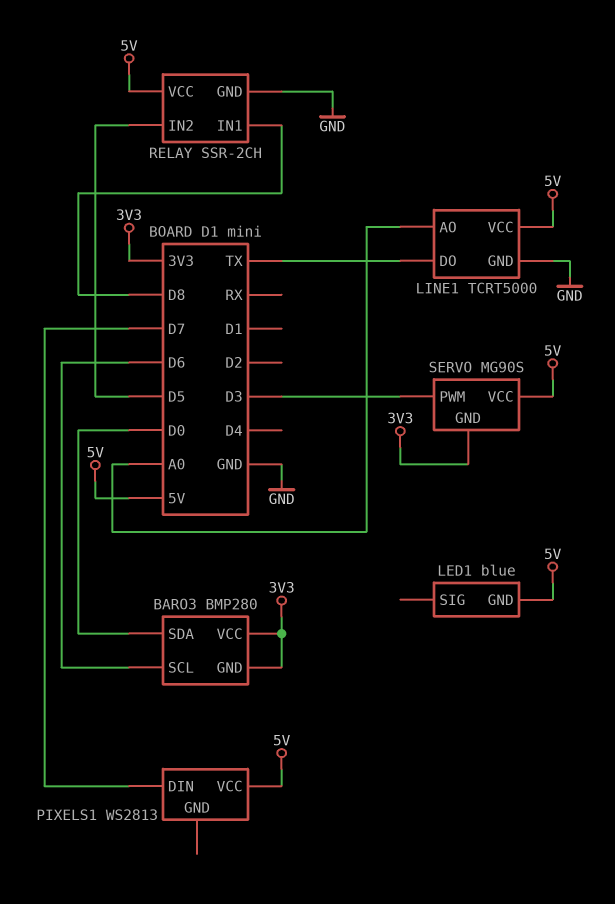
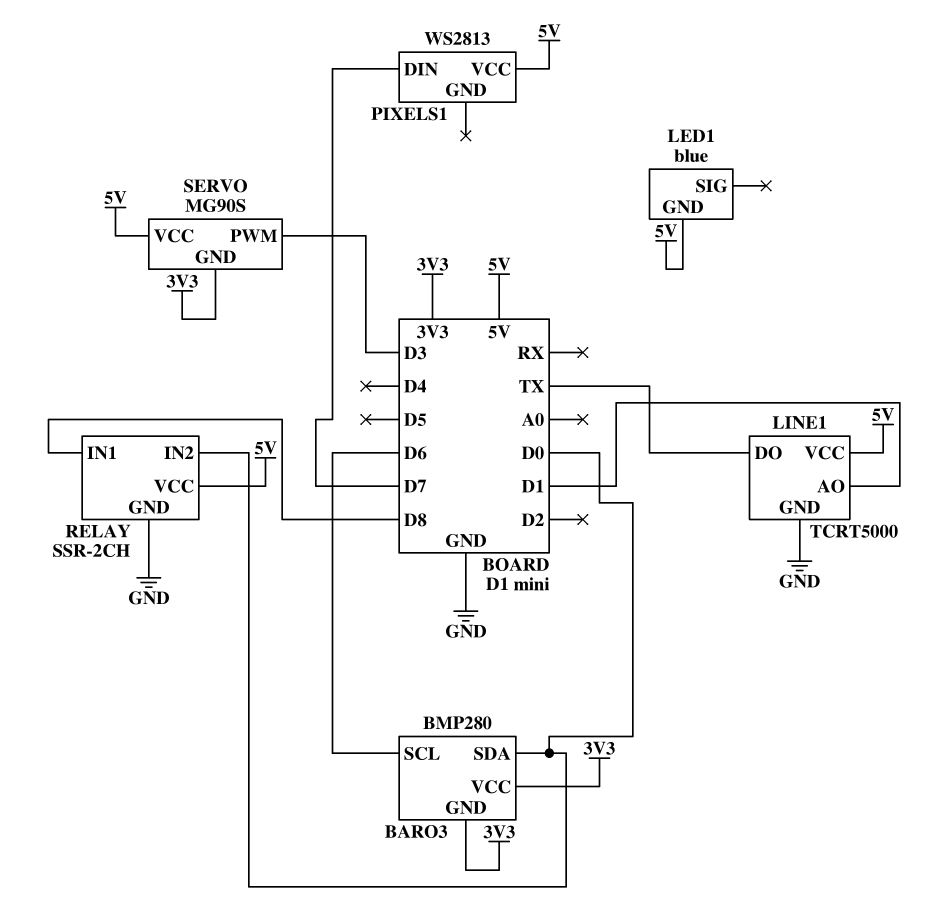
LINE1 pin AO: A0 -> D1
RELAY pin IN2: D5 -> D0

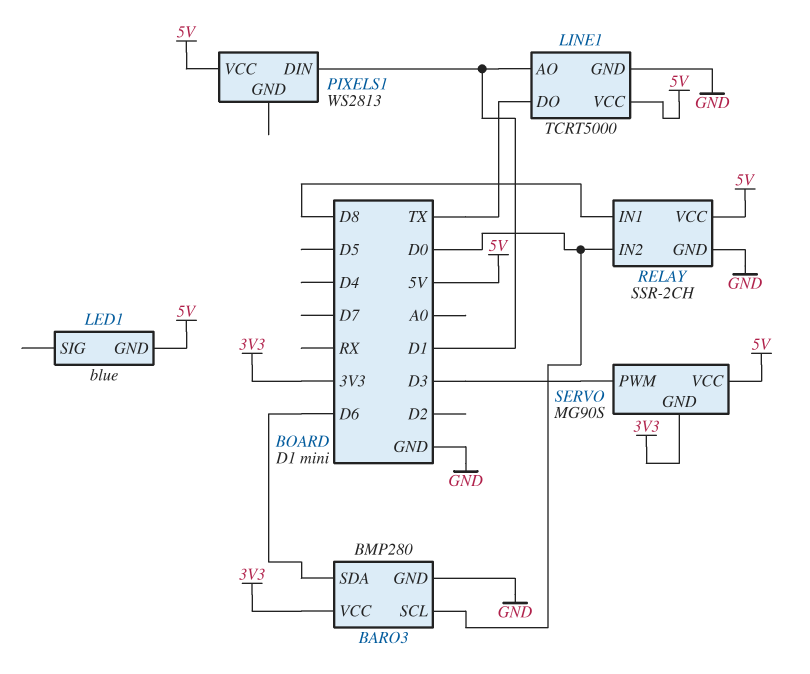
BARO3 pin GND: 3V3 -> GND
BARO3 pin SCL: D6 -> D0
BARO3 pin SDA: D0 -> D6
PIXELS1 pin DIN: D7 -> D1

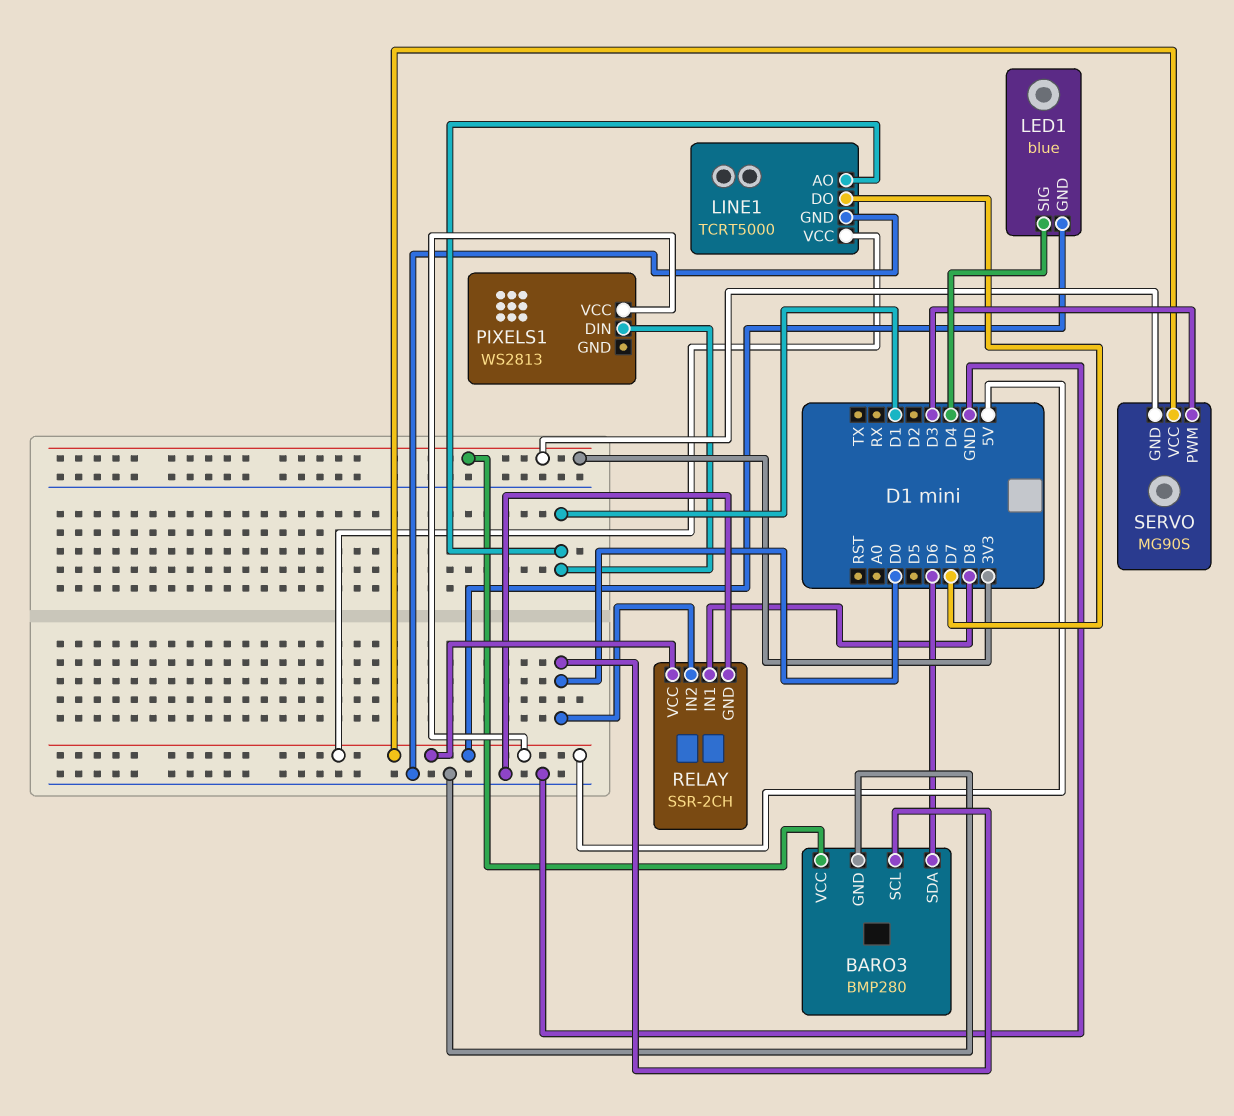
LED1 pin SIG: none -> D4
LINE1 pin DO: TX -> D7

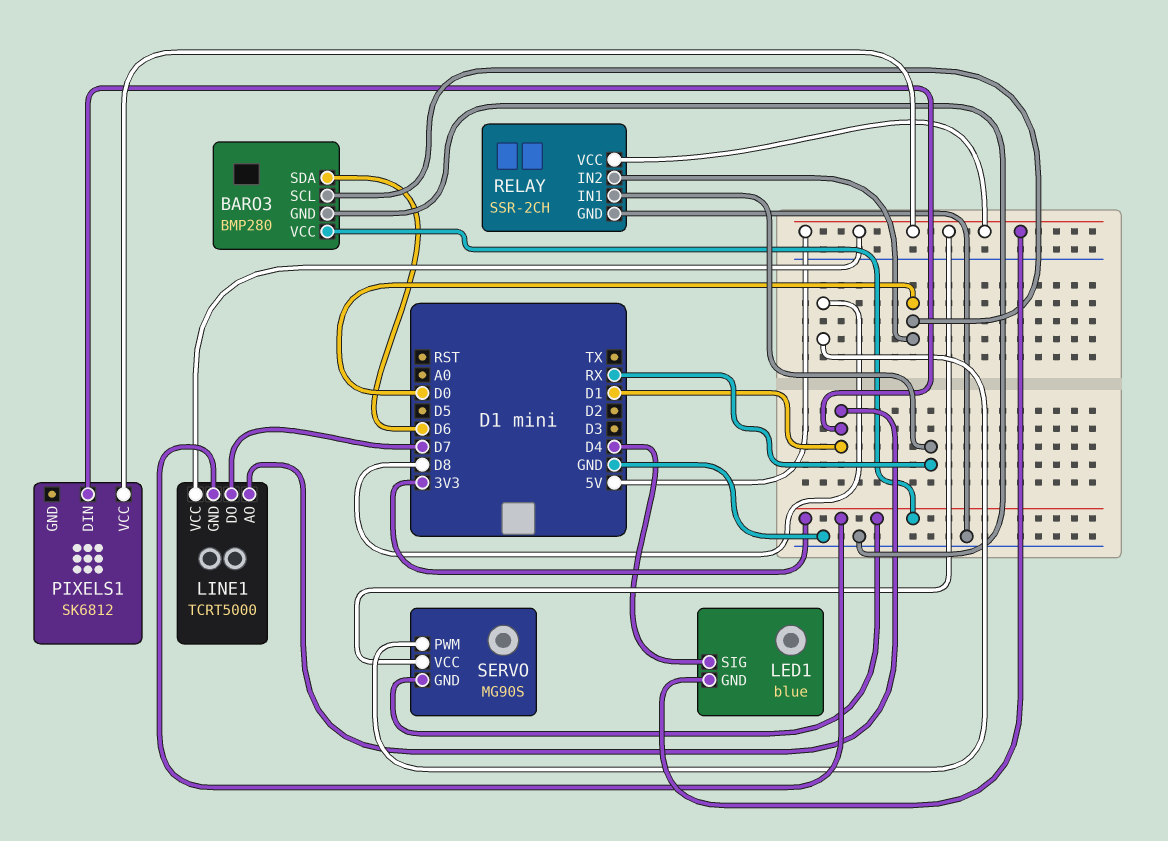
LINE1 pin GND: GND -> 3V3
PIXELS1: WS2813 -> SK6812
RELAY pin IN1: D8 -> RX
SERVO pin PWM: D3 -> D8

